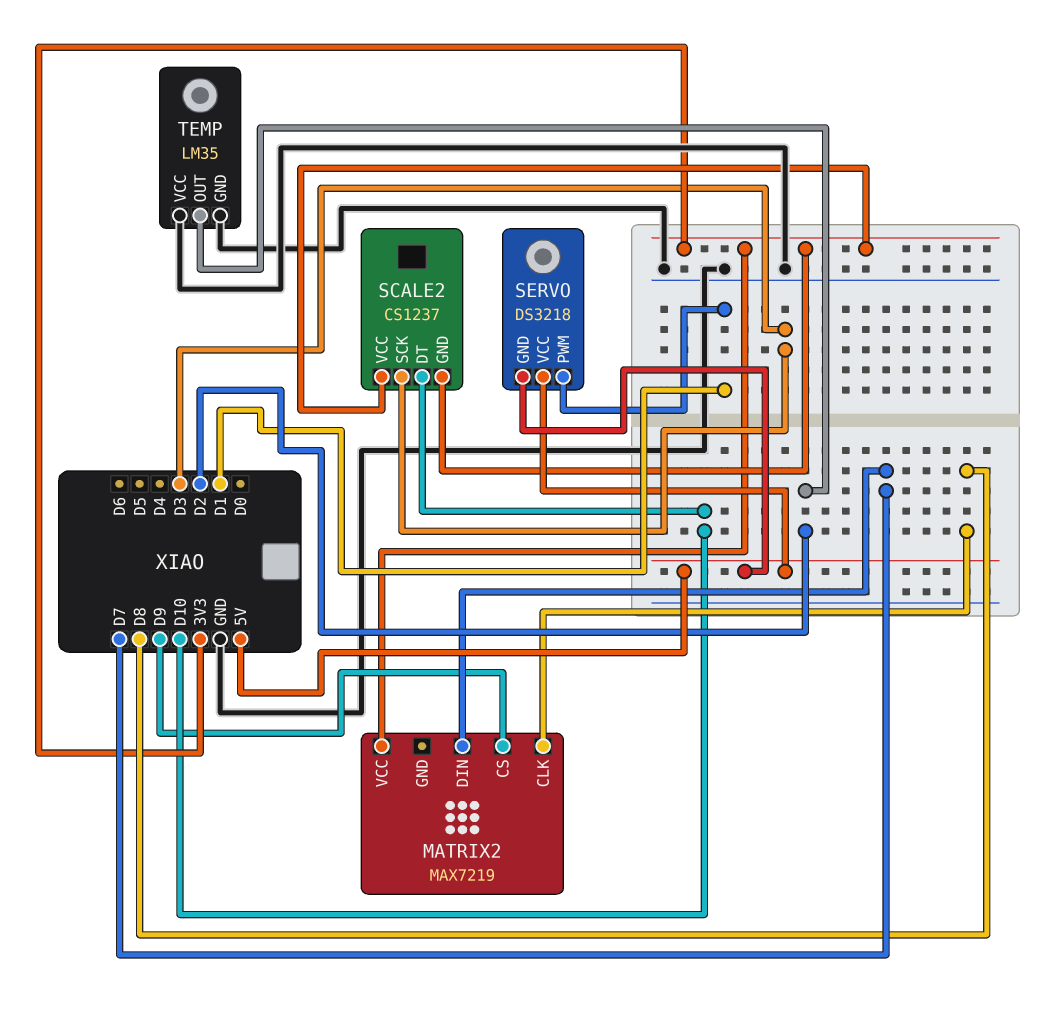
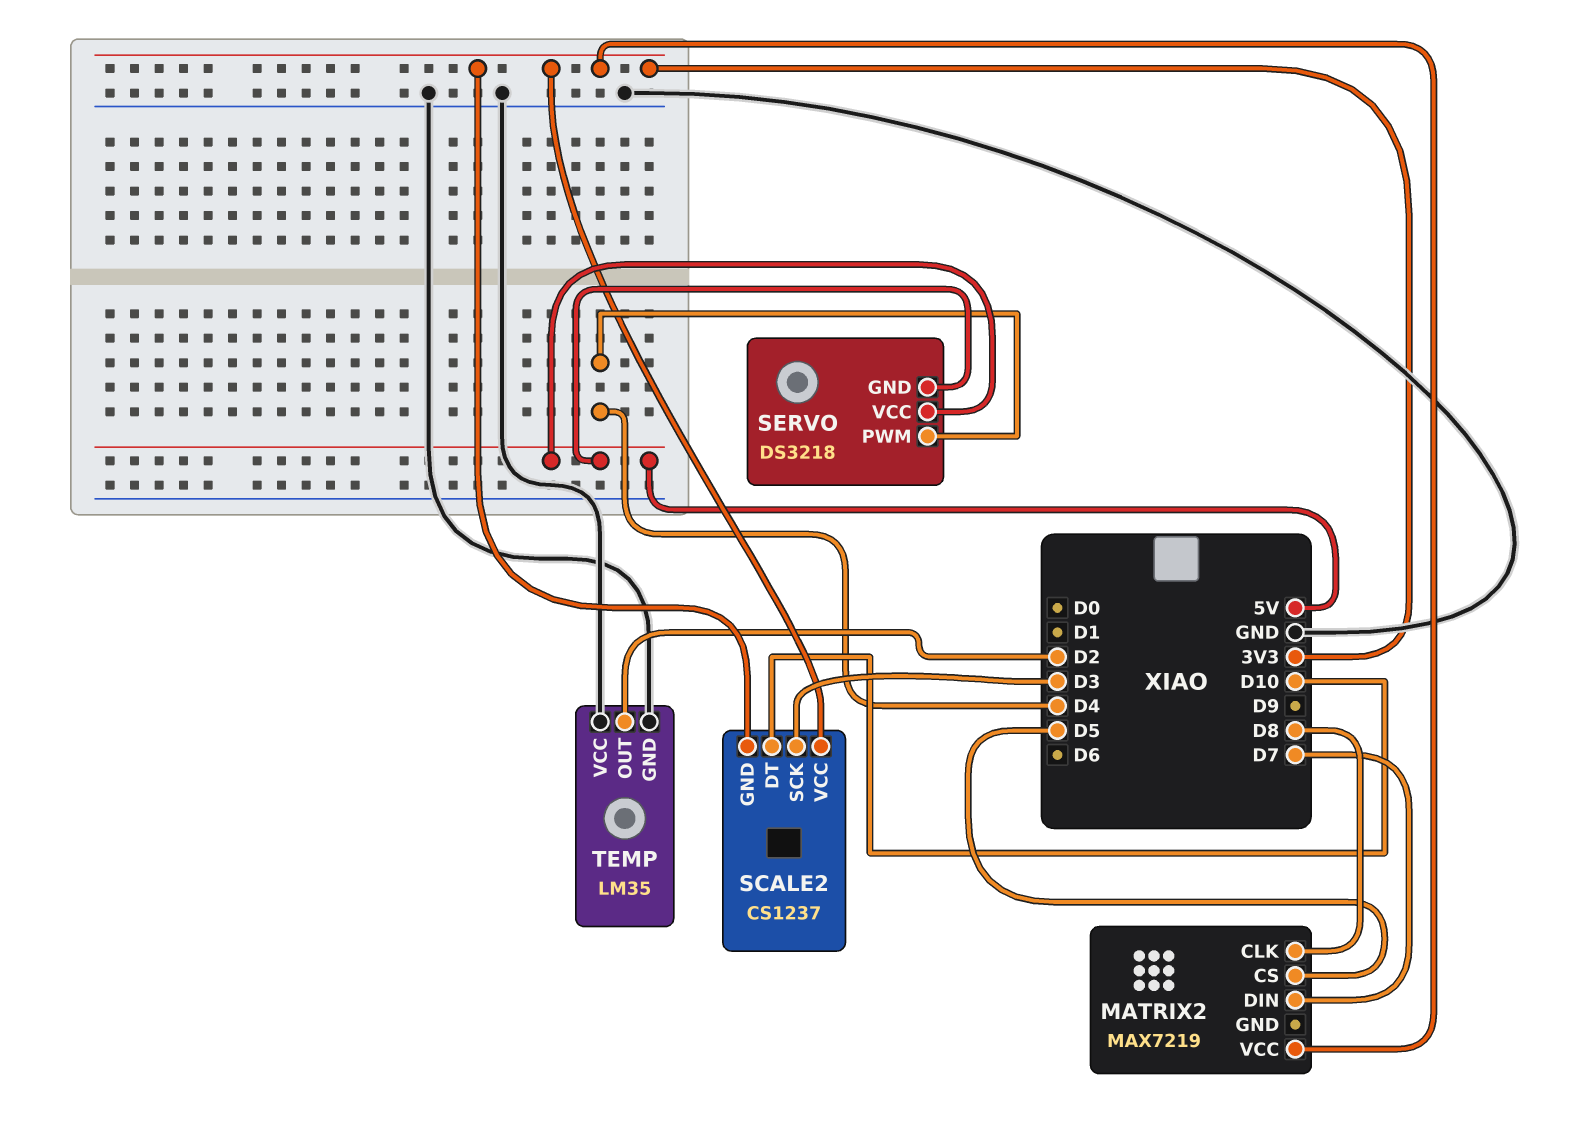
MATRIX2 pin CS: D9 -> D5
SERVO pin PWM: D1 -> D4

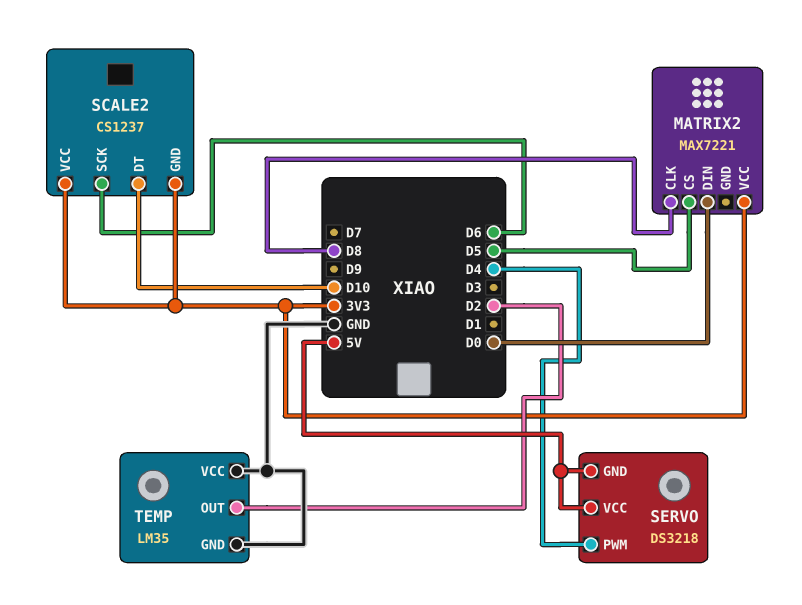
MATRIX2: MAX7219 -> MAX7221
MATRIX2 pin DIN: D7 -> D0
SCALE2 pin SCK: D3 -> D6

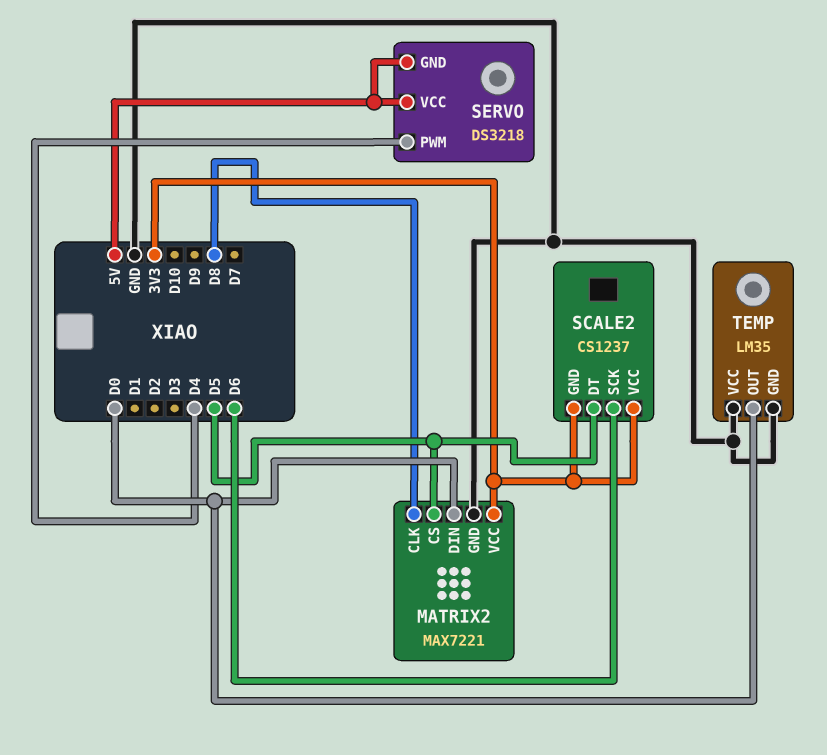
MATRIX2 pin GND: none -> GND
SCALE2 pin DT: D10 -> D5
TEMP pin OUT: D2 -> D0

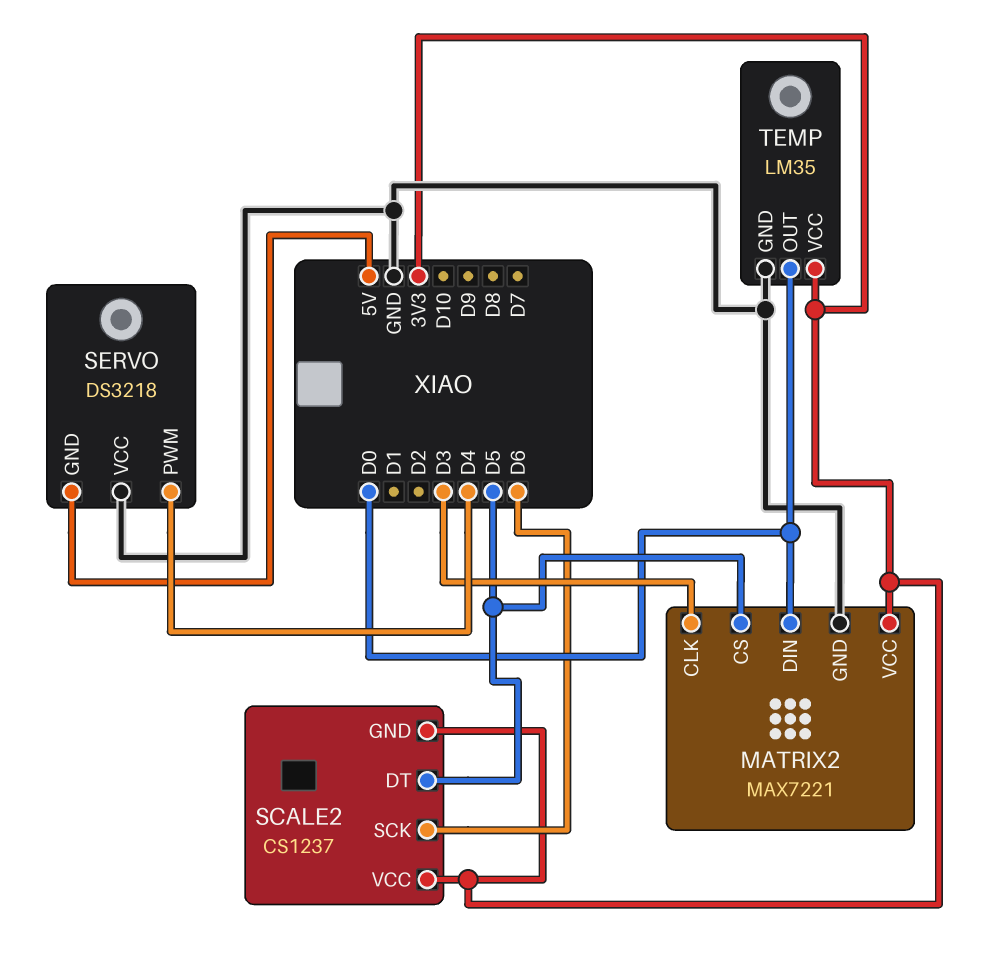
MATRIX2 pin CLK: D8 -> D3
SERVO pin VCC: 5V -> GND
TEMP pin VCC: GND -> 3V3

